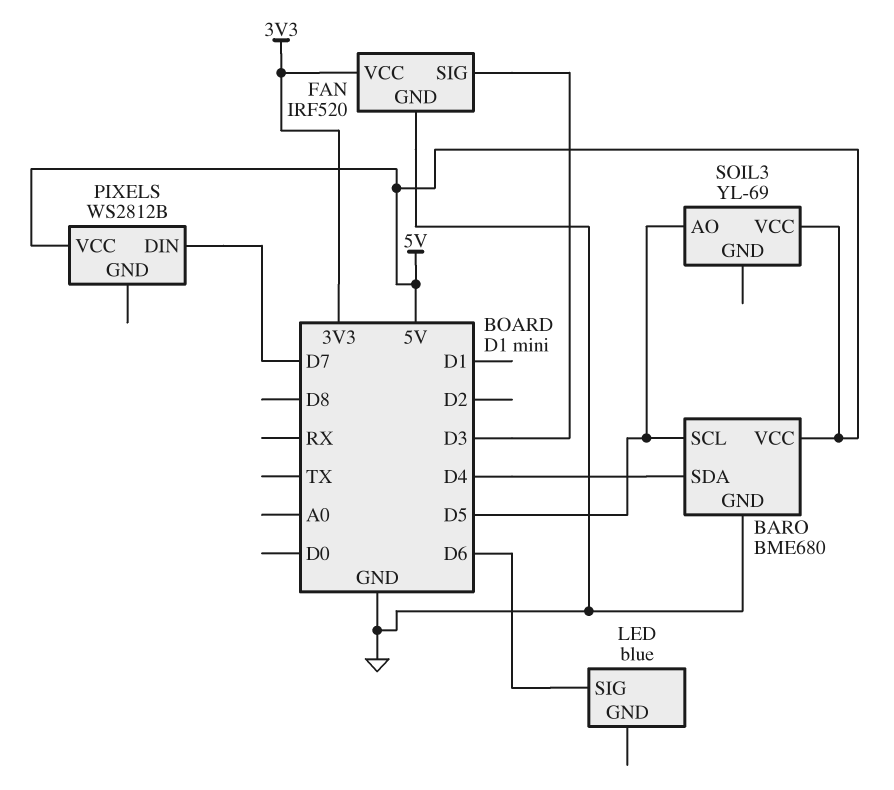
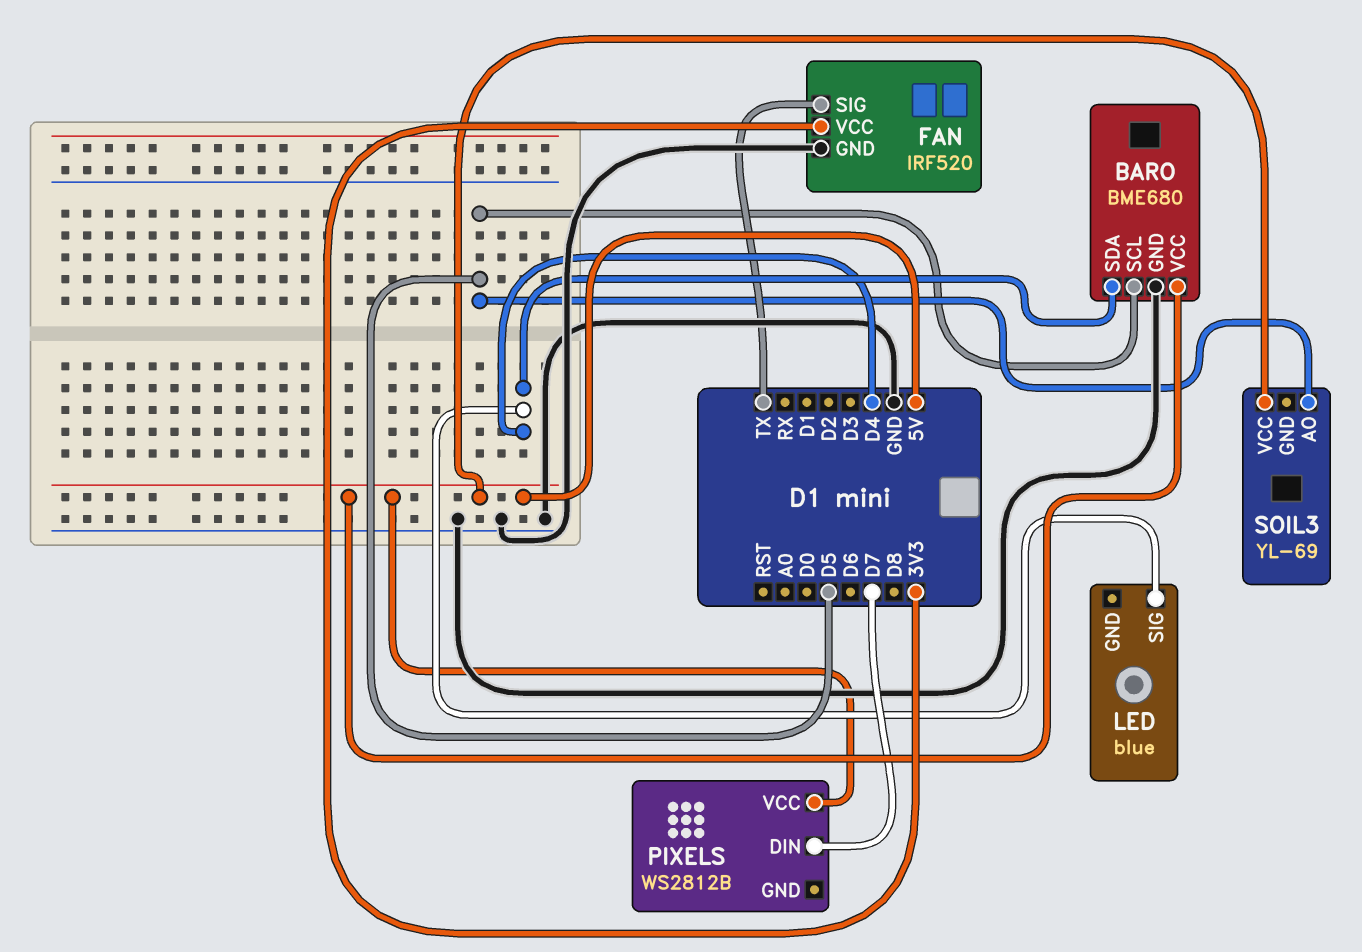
FAN pin SIG: D3 -> TX
LED pin SIG: D6 -> D4

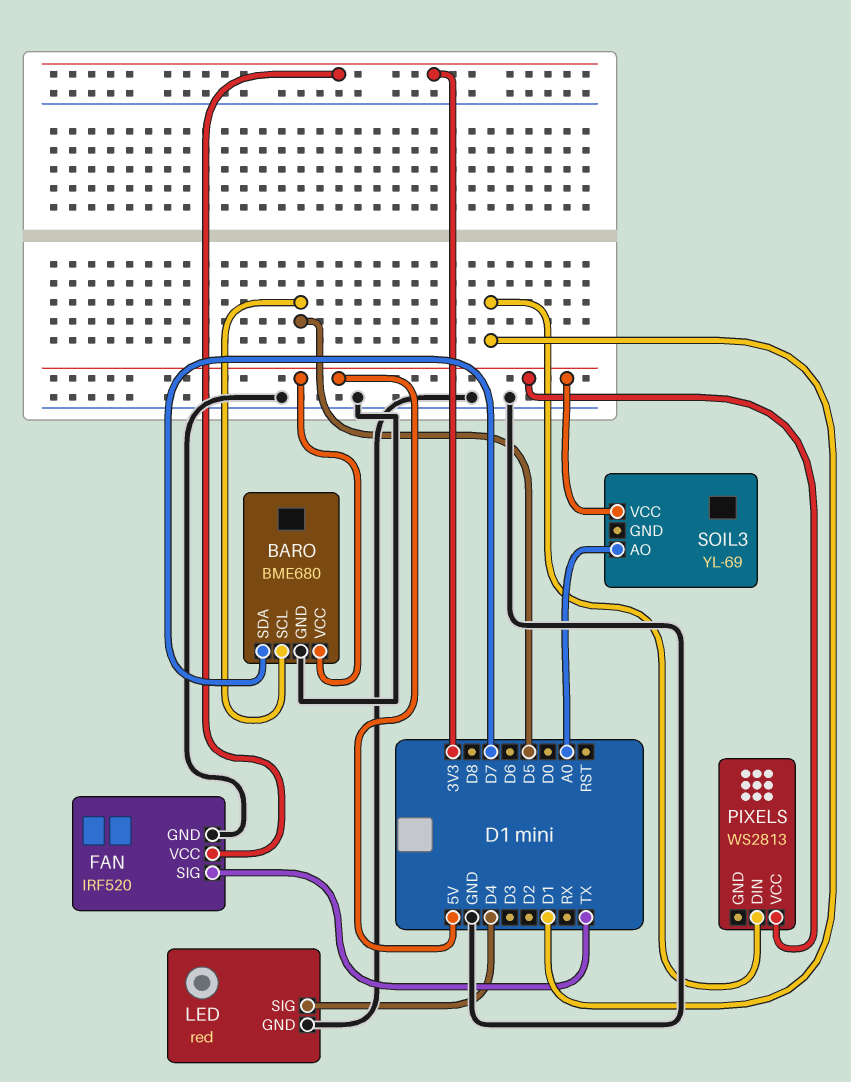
BARO pin SDA: D4 -> D7
LED: blue -> red
LED pin GND: none -> GND
PIXELS: WS2812B -> WS2813
PIXELS pin DIN: D7 -> D1
SOIL3 pin AO: D5 -> A0

